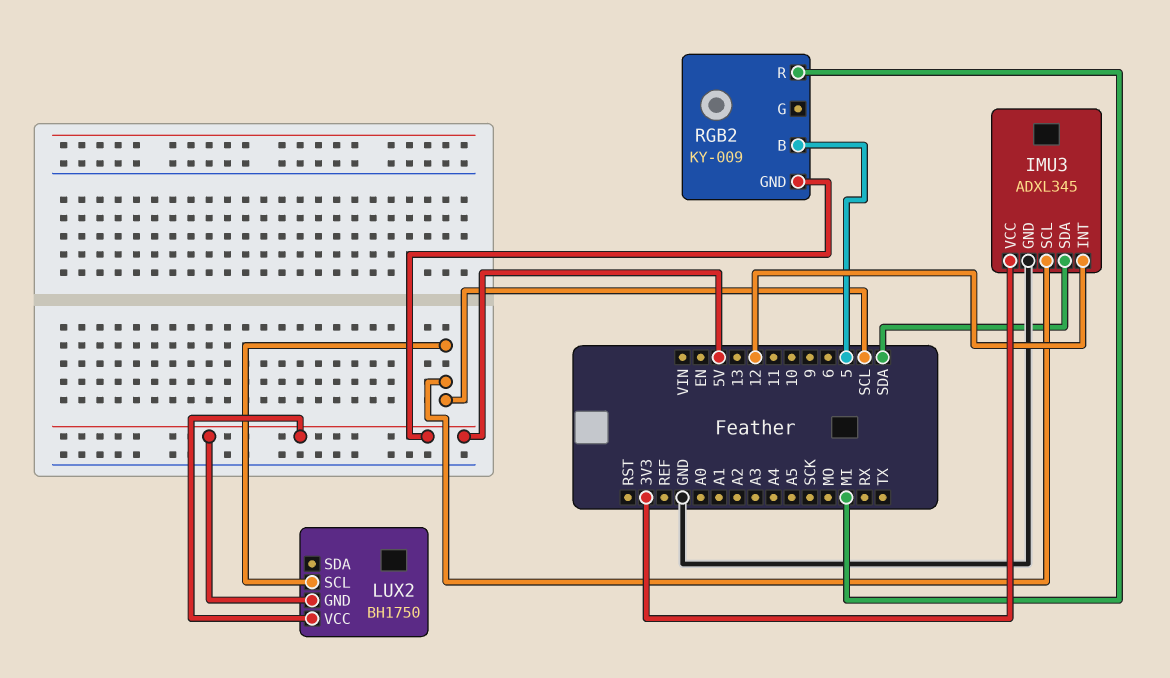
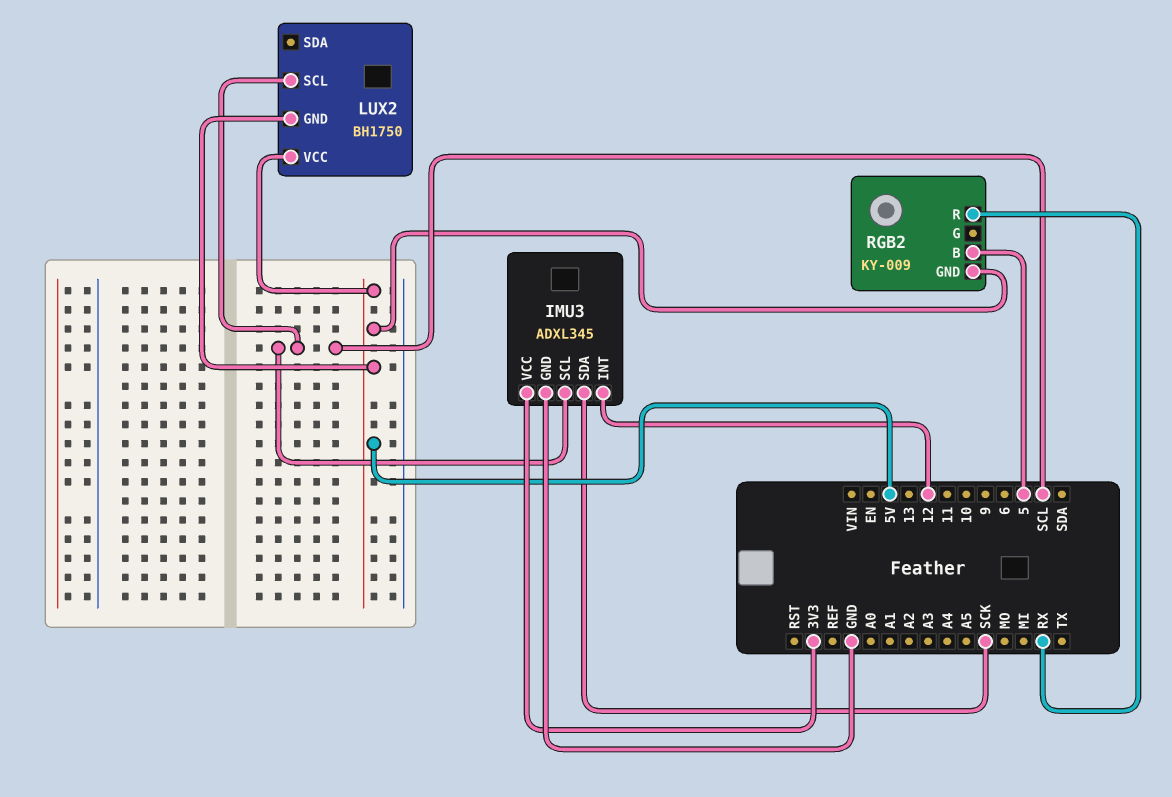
IMU3 pin SDA: SDA -> SCK
RGB2 pin R: MI -> RX

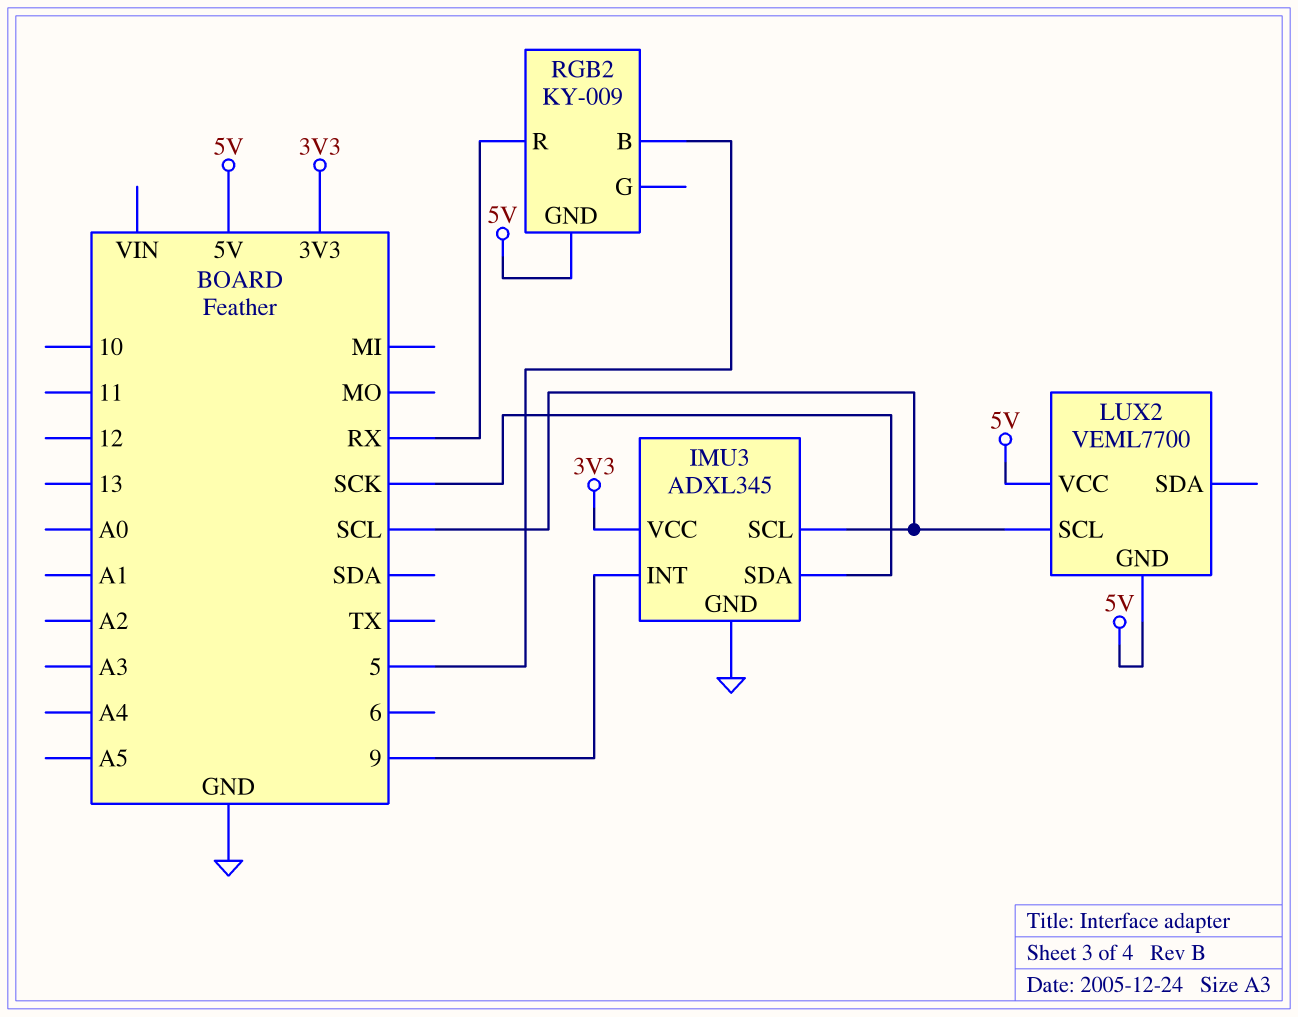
IMU3 pin INT: 12 -> 9
LUX2: BH1750 -> VEML7700

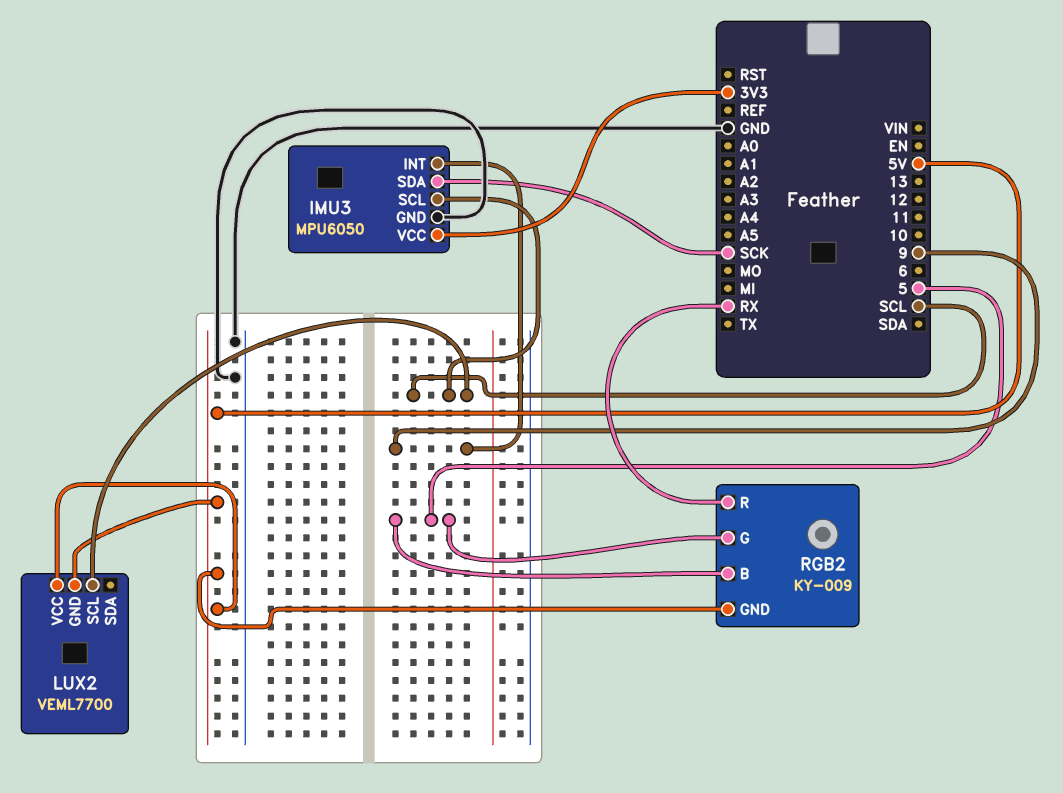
IMU3: ADXL345 -> MPU6050
RGB2 pin G: none -> 5

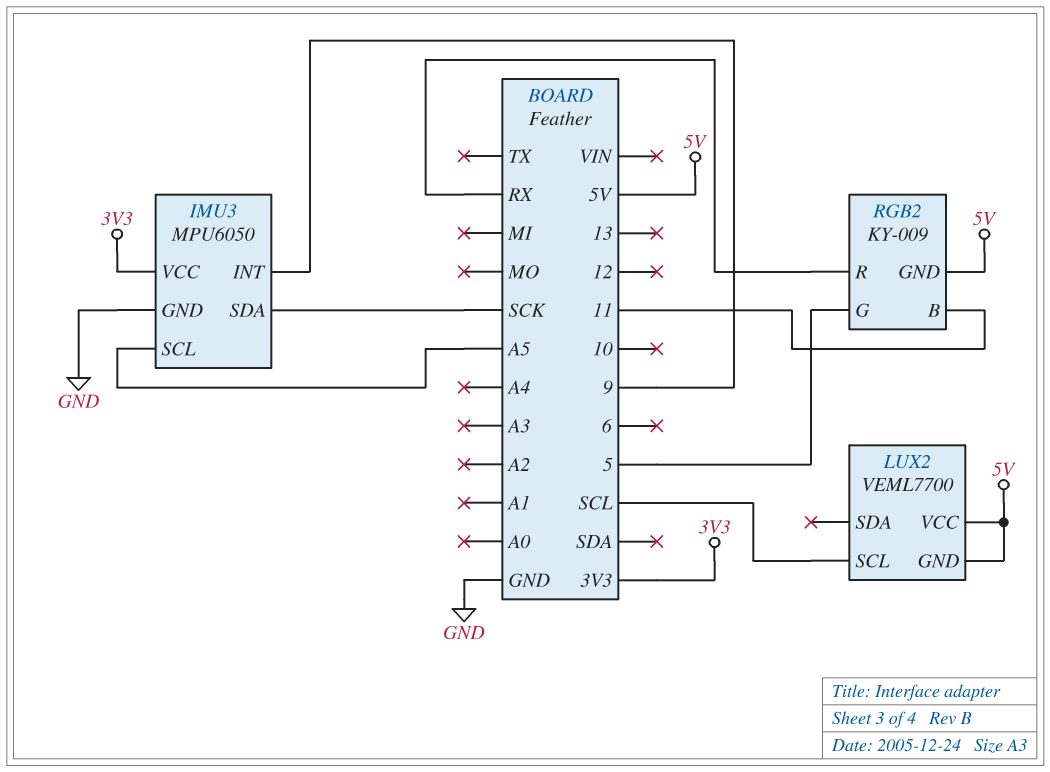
IMU3 pin SCL: SCL -> A5
RGB2 pin B: 5 -> 11

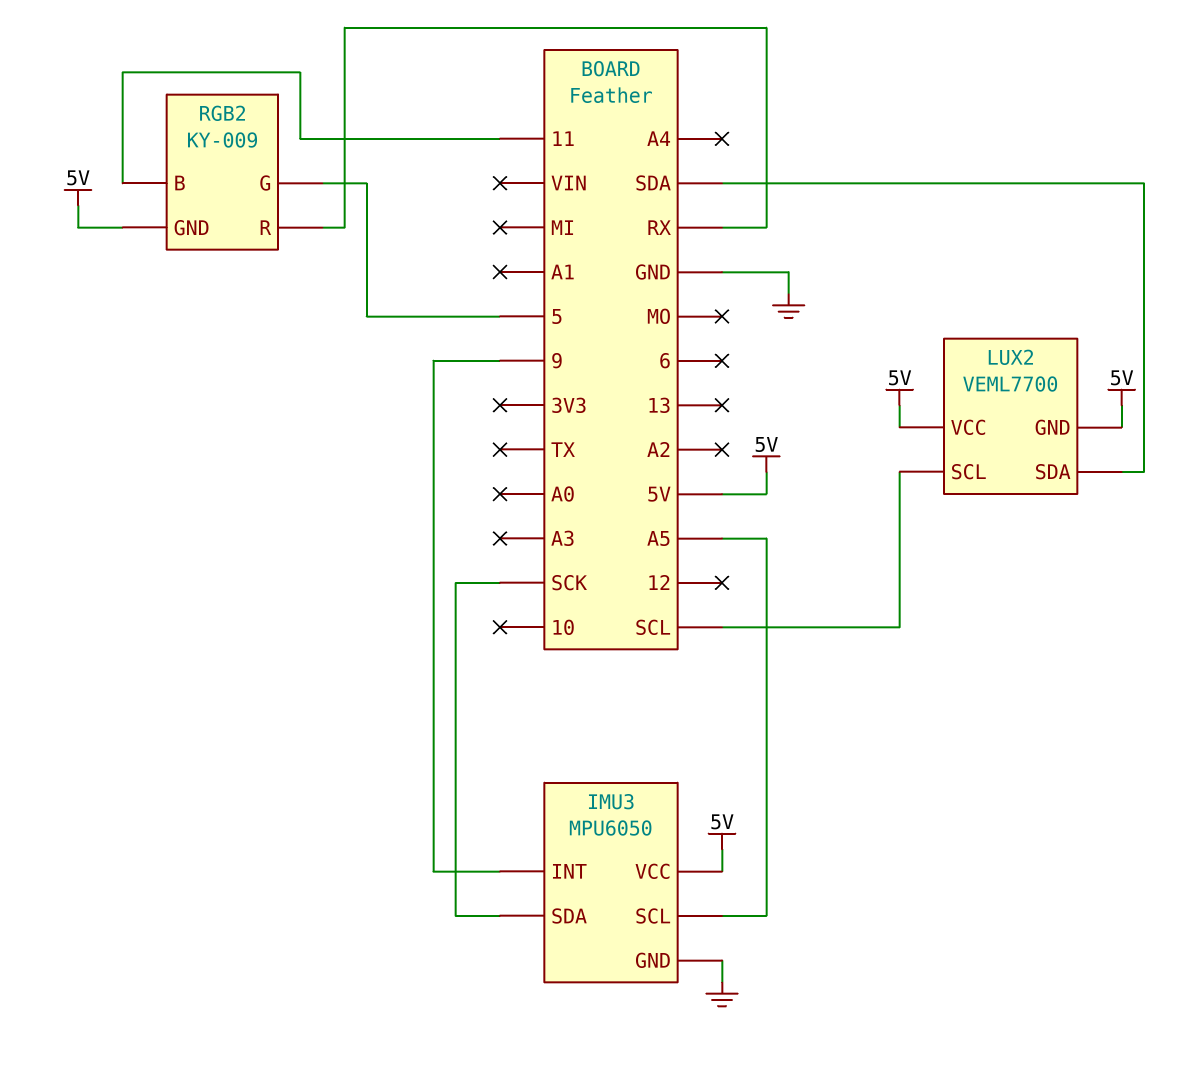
IMU3 pin VCC: 3V3 -> 5V
LUX2 pin SDA: none -> SDA

